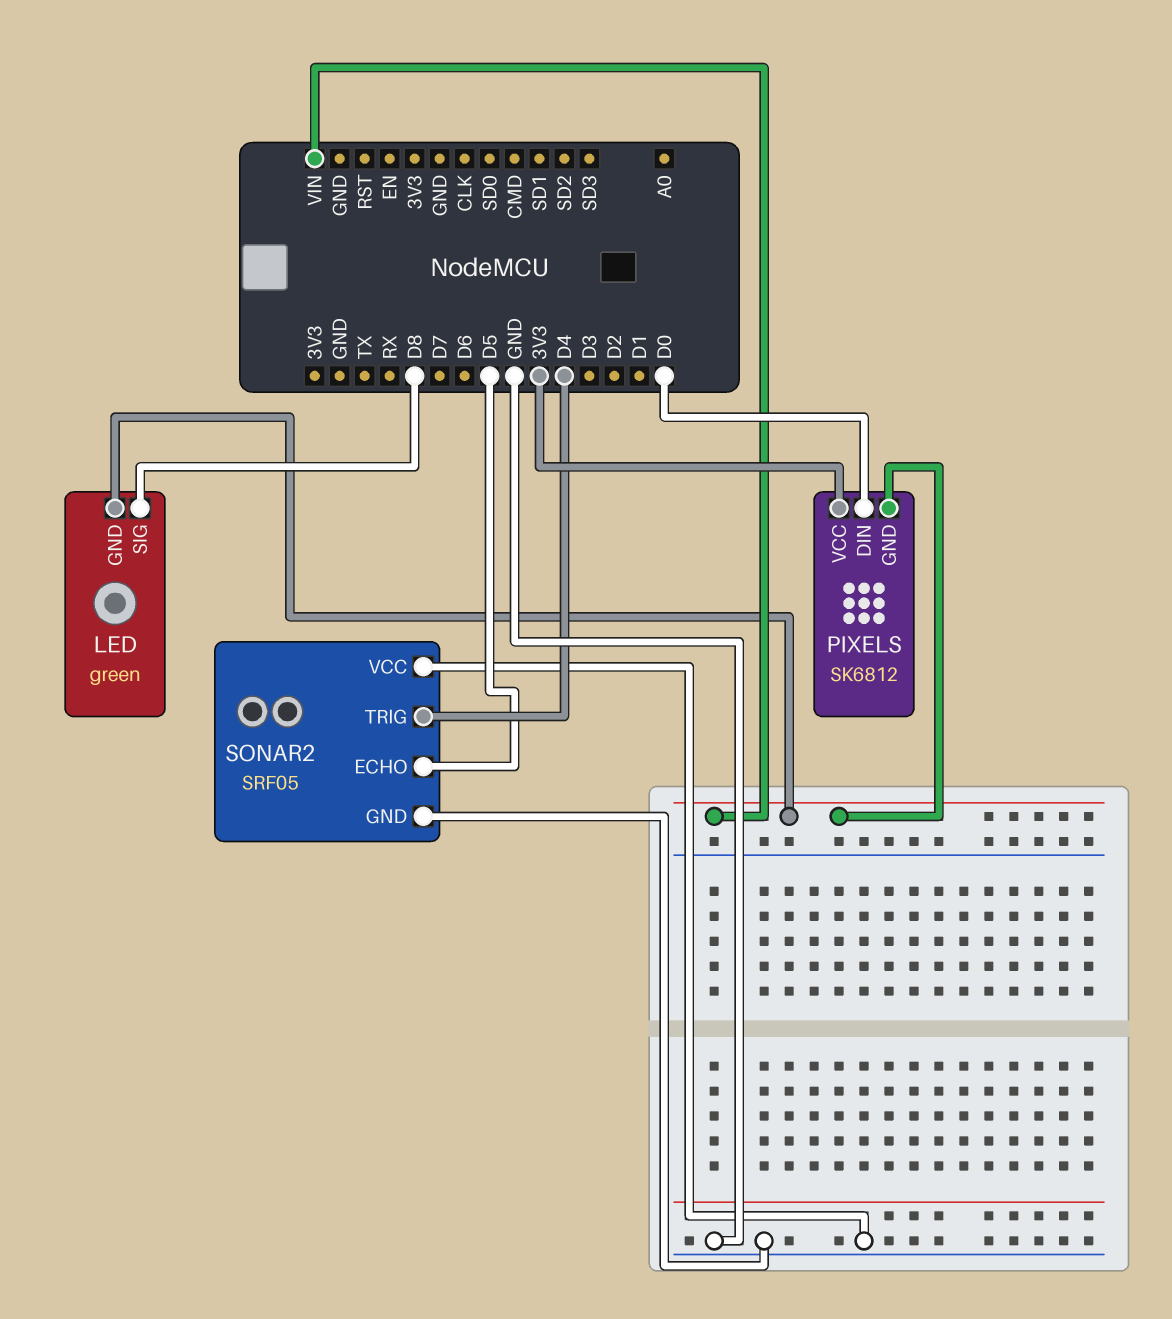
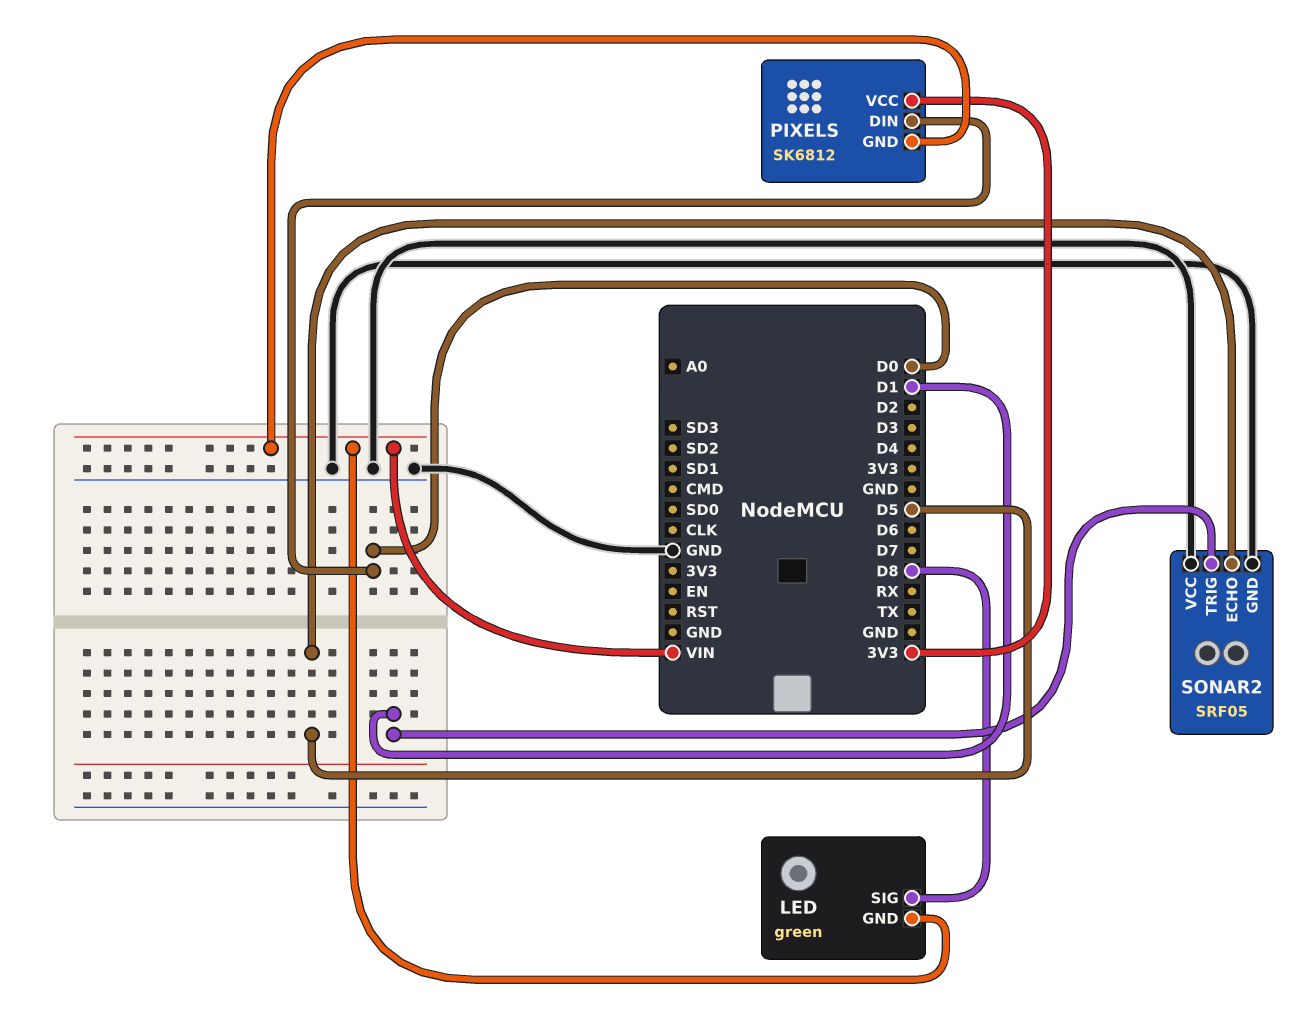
SONAR2 pin TRIG: D4 -> D1

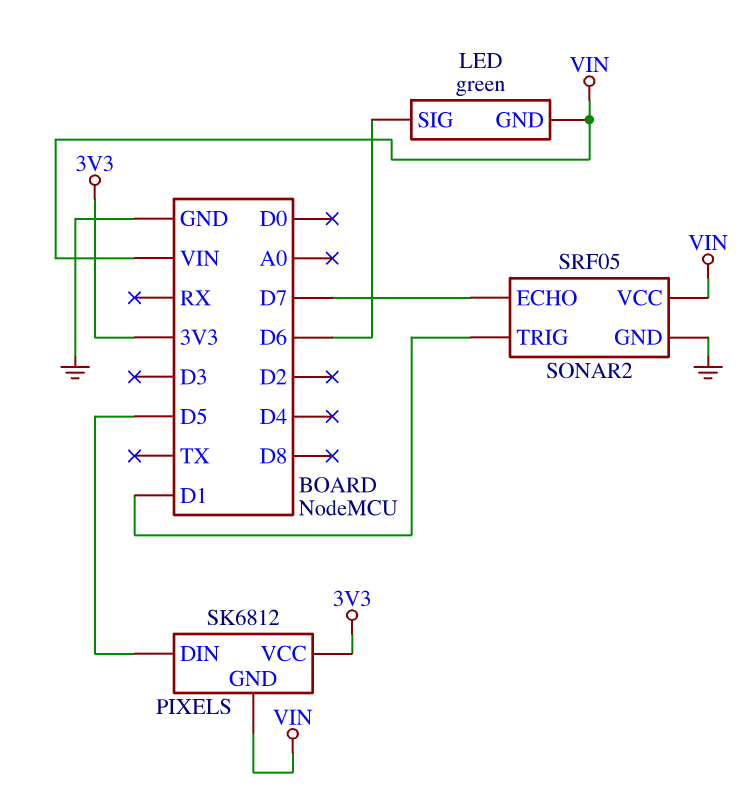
LED pin SIG: D8 -> D6
PIXELS pin DIN: D0 -> D5
SONAR2 pin ECHO: D5 -> D7
SONAR2 pin VCC: GND -> VIN

